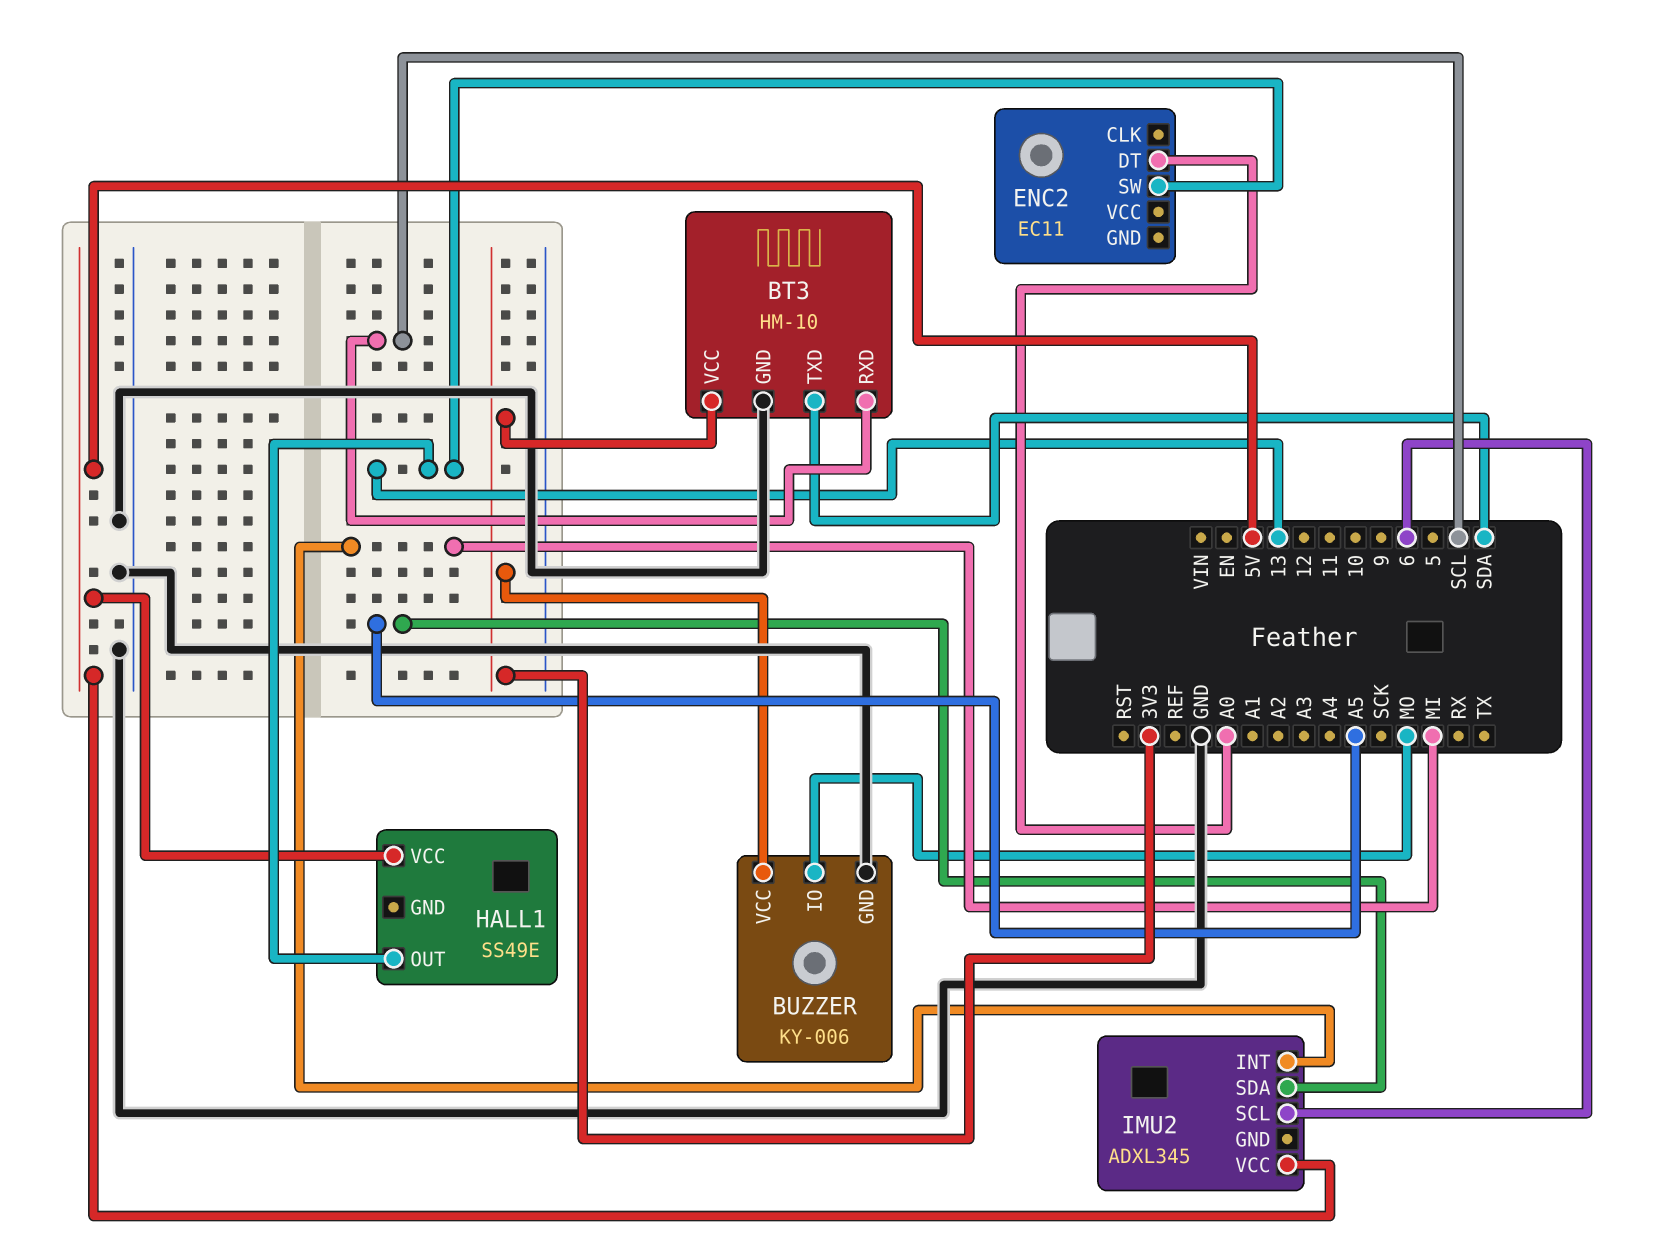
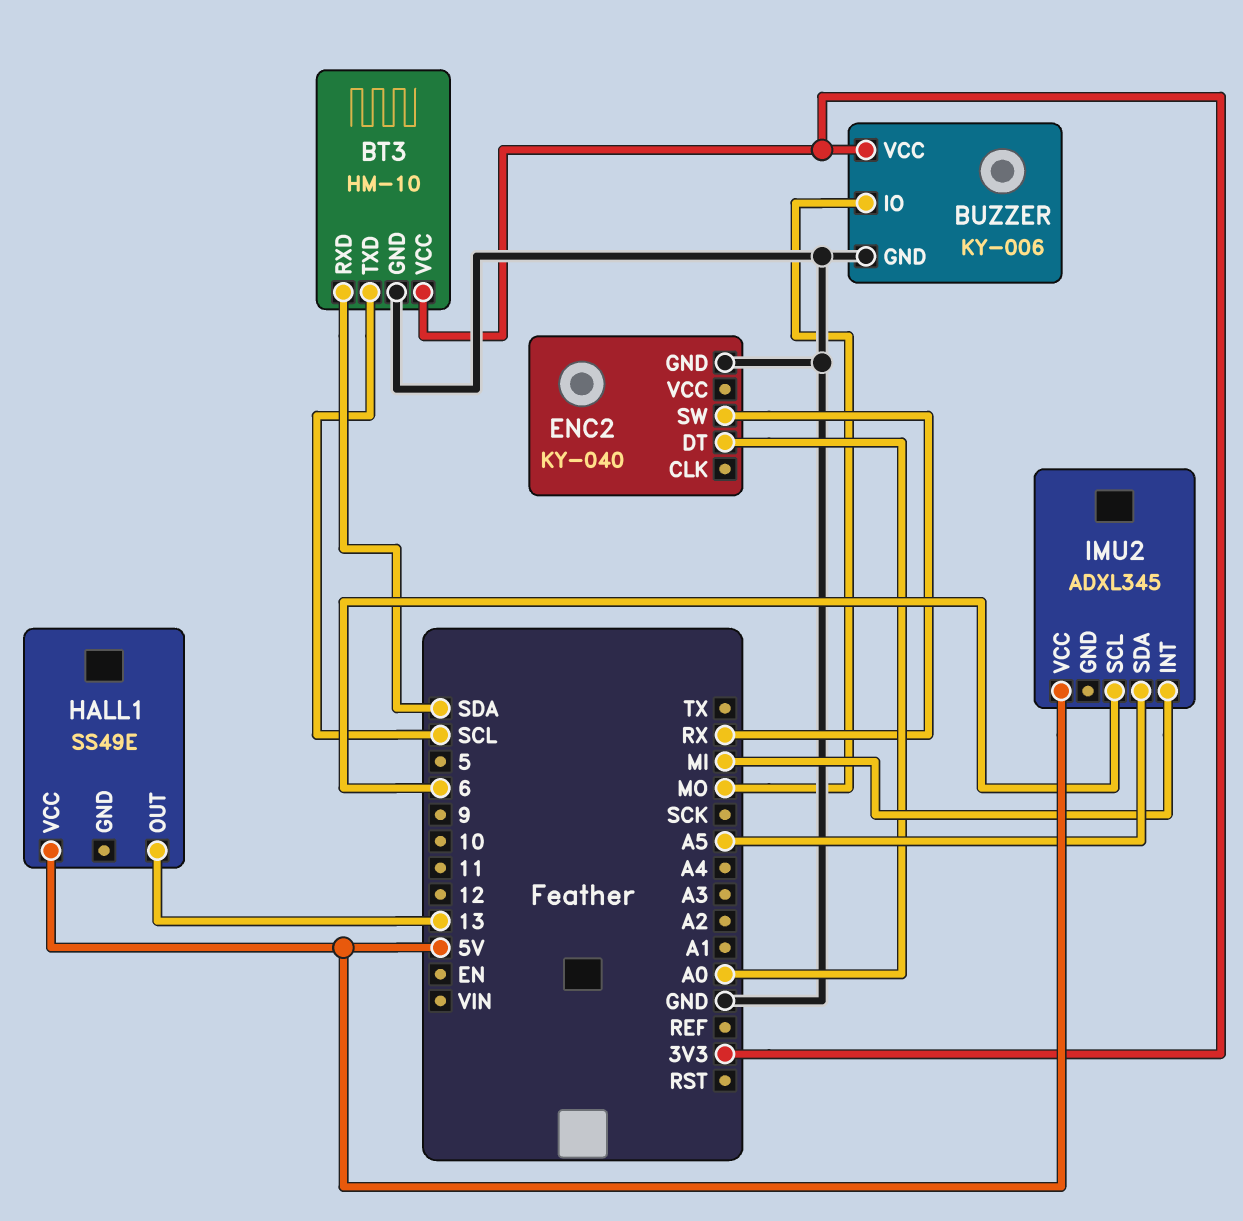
BT3 pin RXD: SCL -> SDA
BT3 pin TXD: SDA -> SCL
ENC2: EC11 -> KY-040
ENC2 pin GND: none -> GND
ENC2 pin SW: 13 -> RX

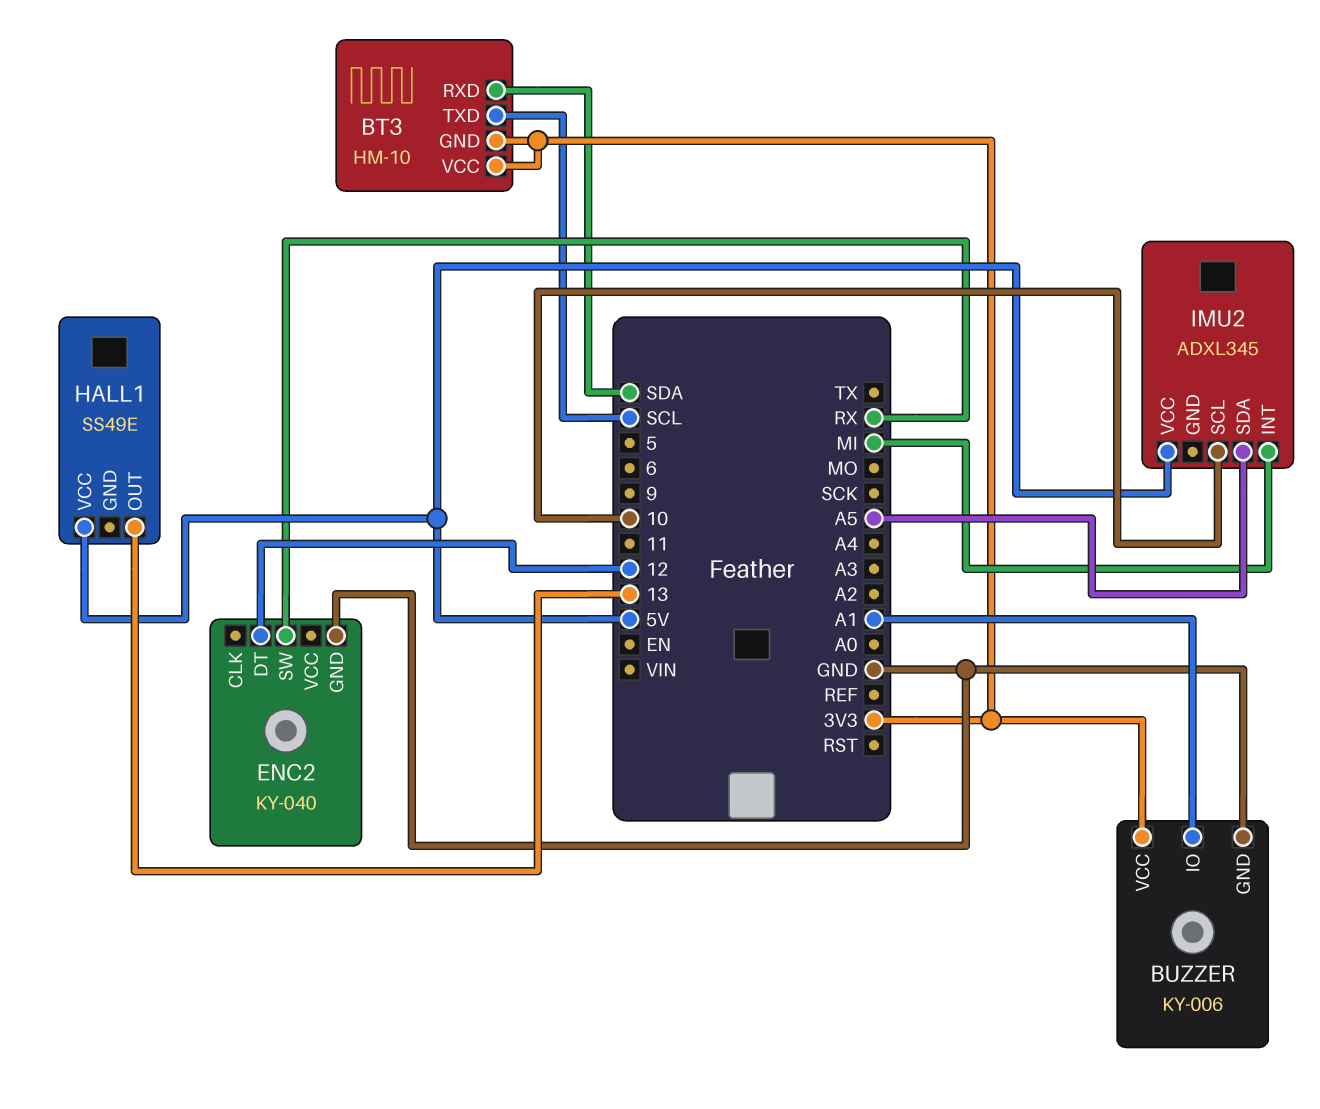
BT3 pin GND: GND -> 3V3
BUZZER pin IO: MO -> A1
ENC2 pin DT: A0 -> 12
IMU2 pin SCL: 6 -> 10

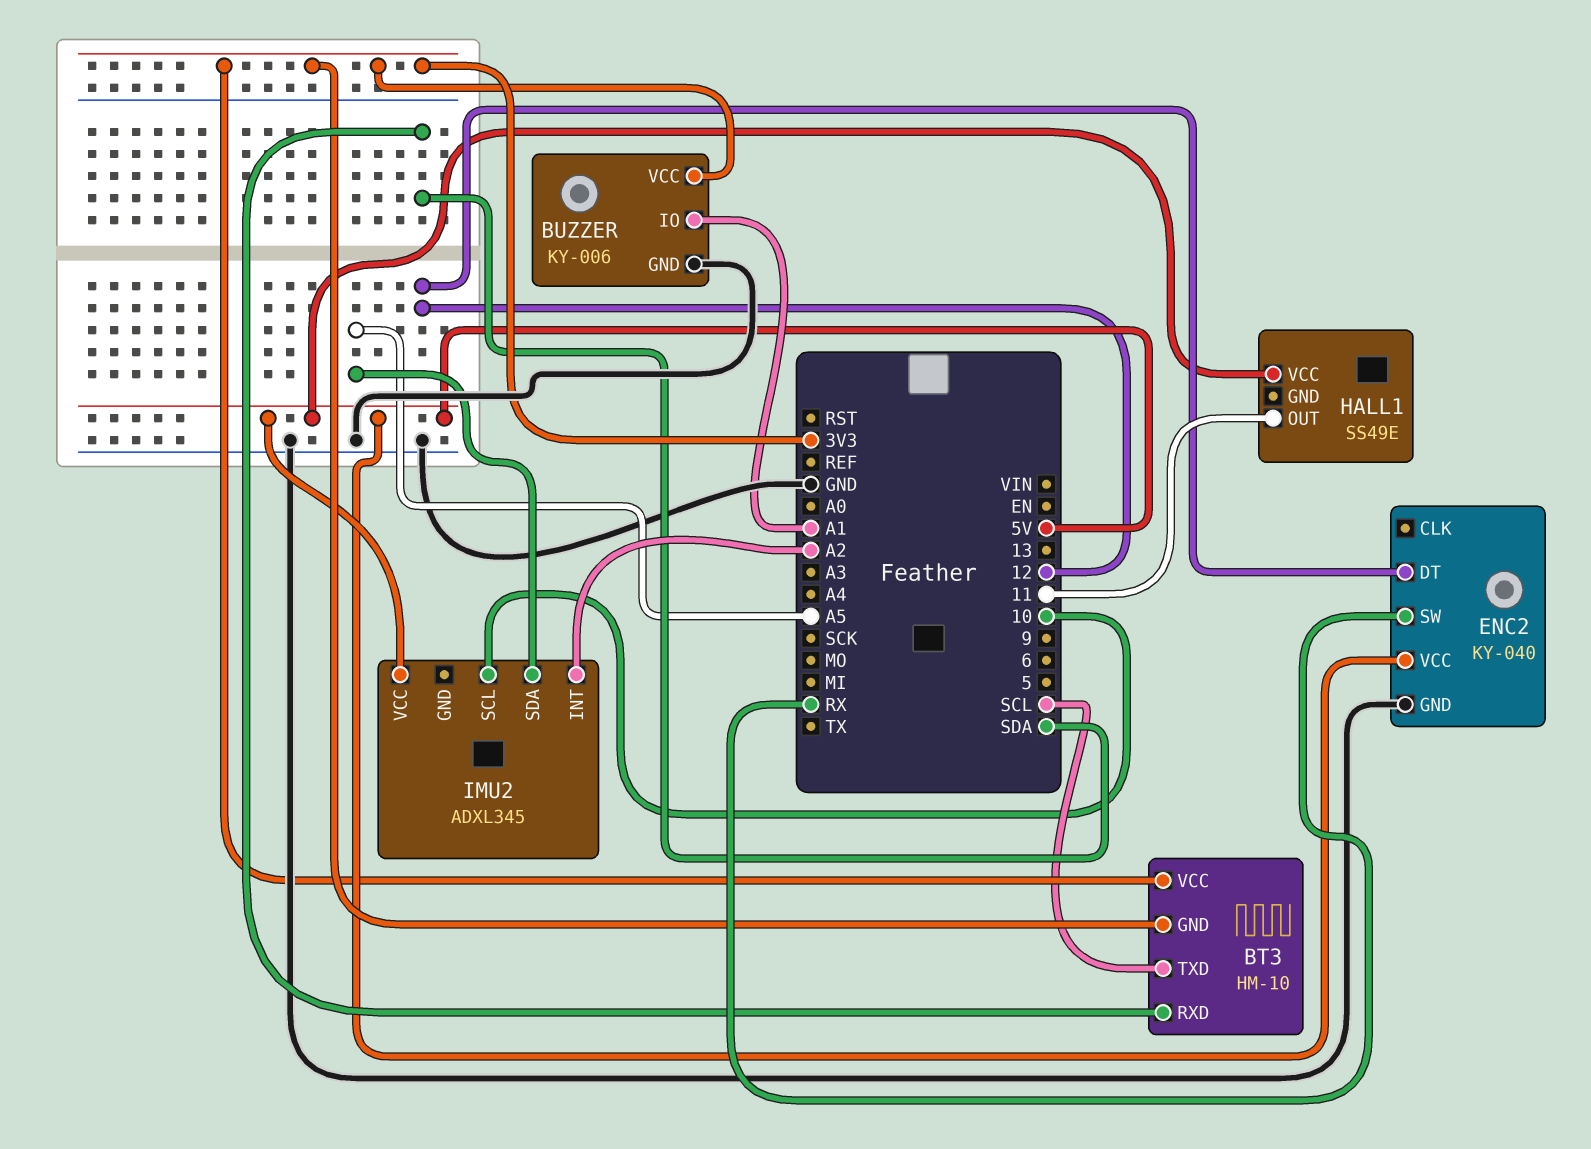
ENC2 pin VCC: none -> 5V
HALL1 pin OUT: 13 -> 11
IMU2 pin INT: MI -> A2

